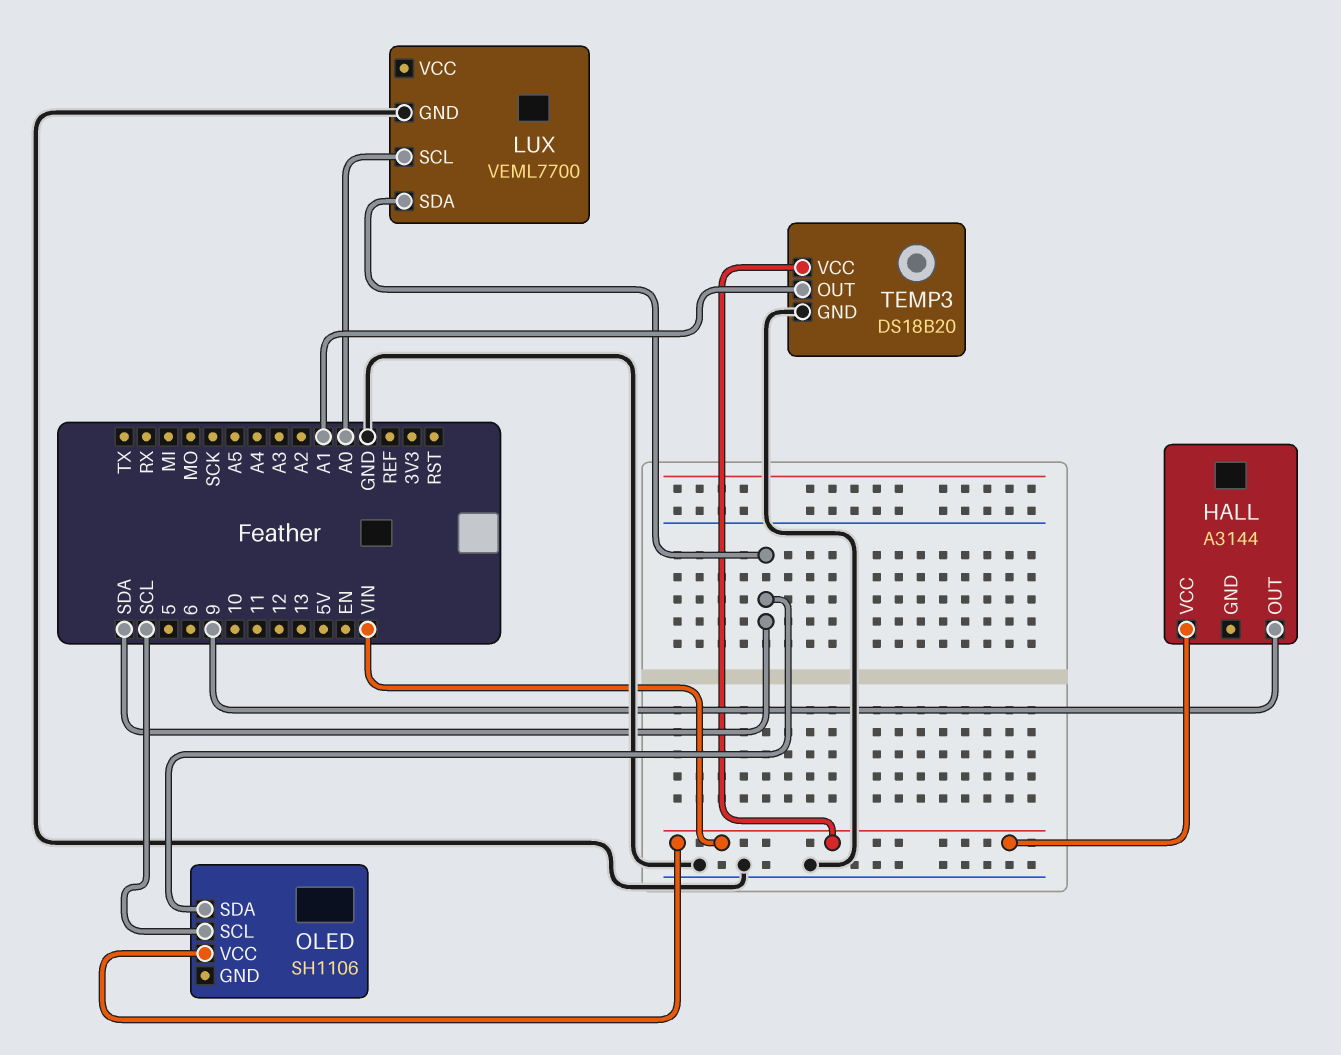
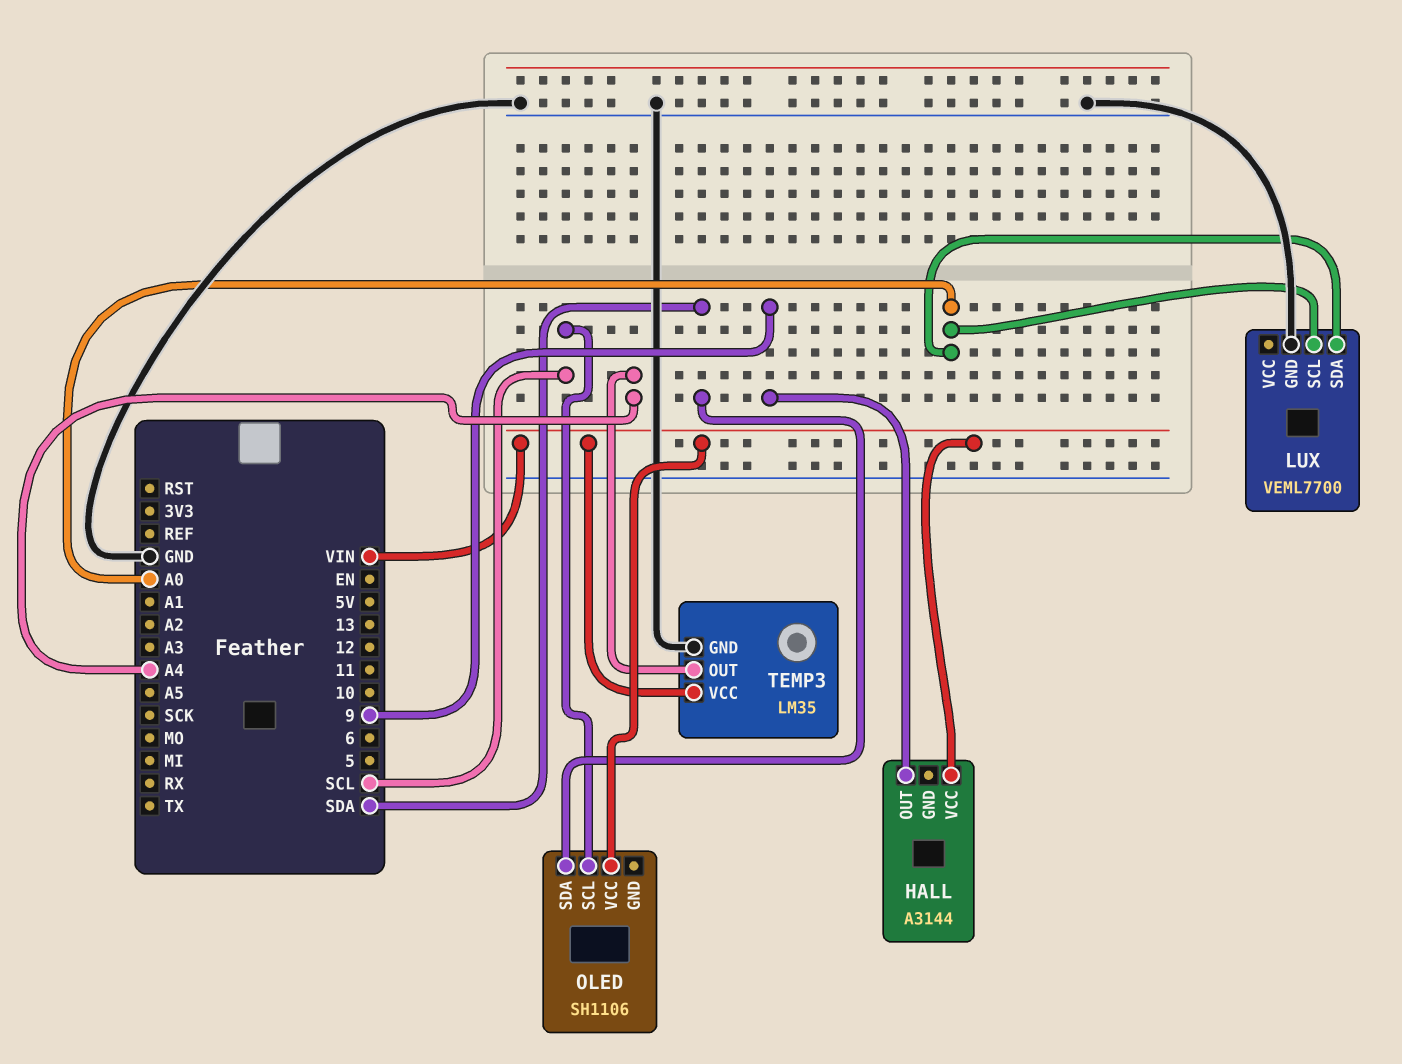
LUX pin SDA: SDA -> A0
TEMP3: DS18B20 -> LM35
TEMP3 pin OUT: A1 -> A4

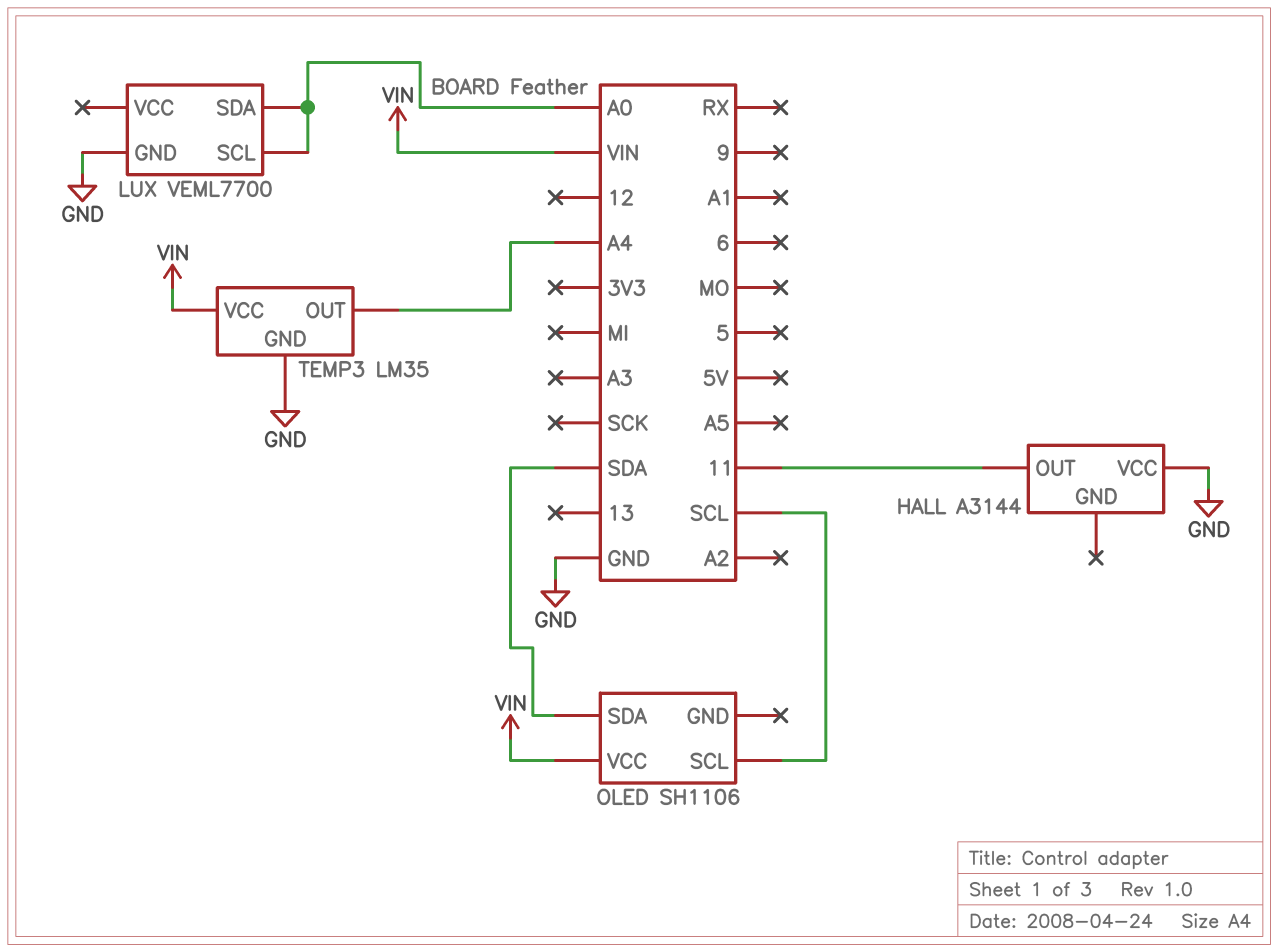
HALL pin OUT: 9 -> 11
HALL pin VCC: VIN -> GND

